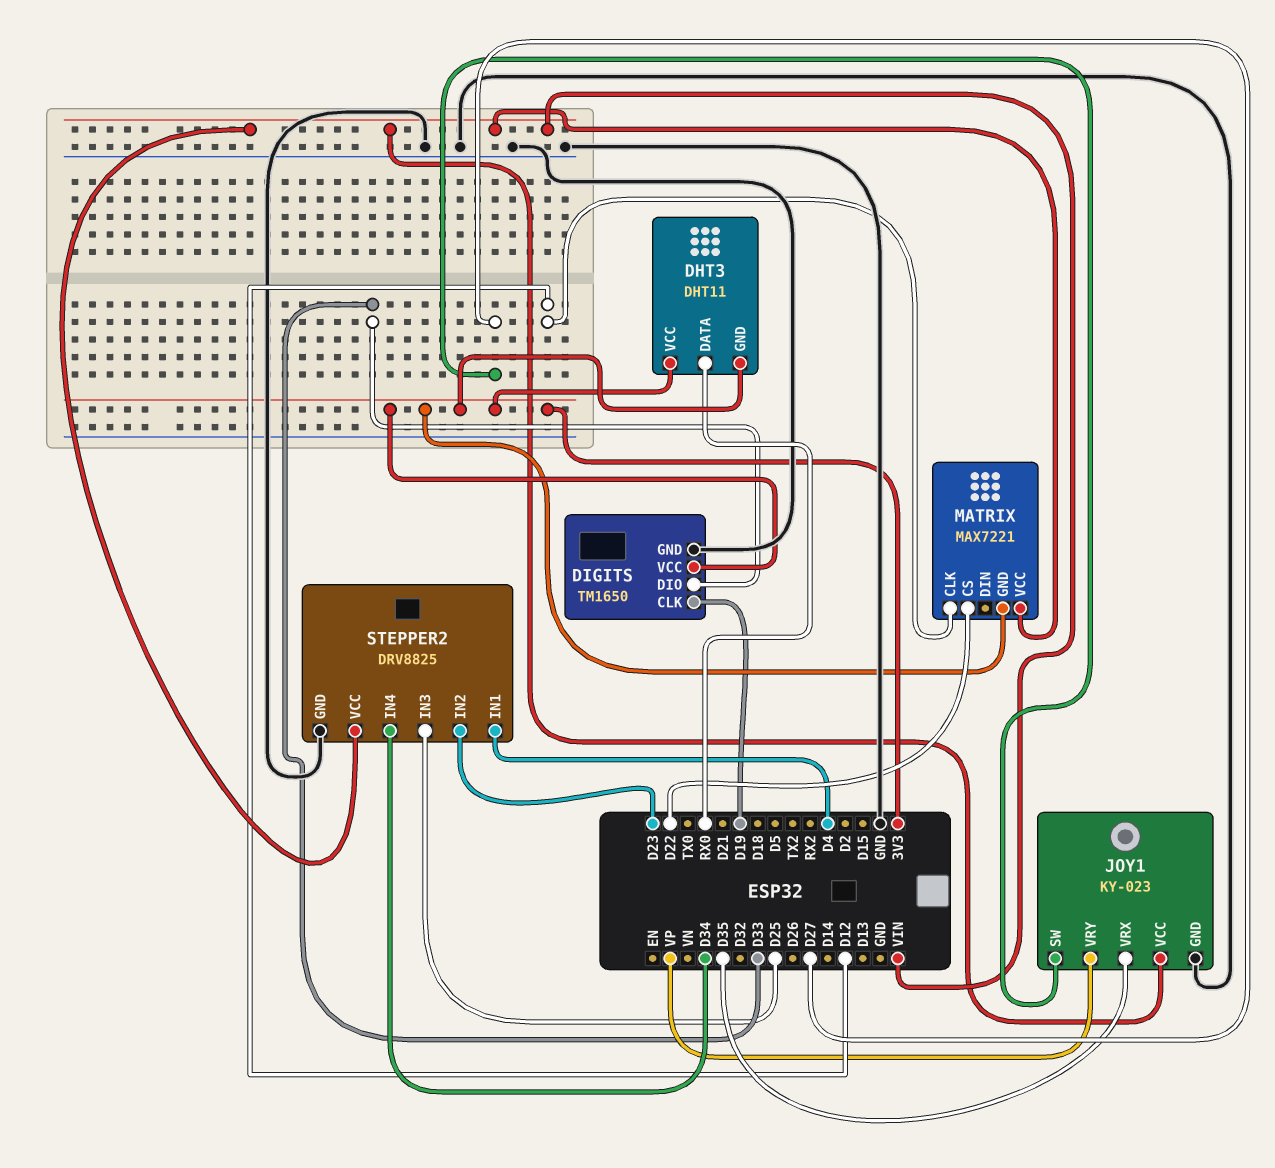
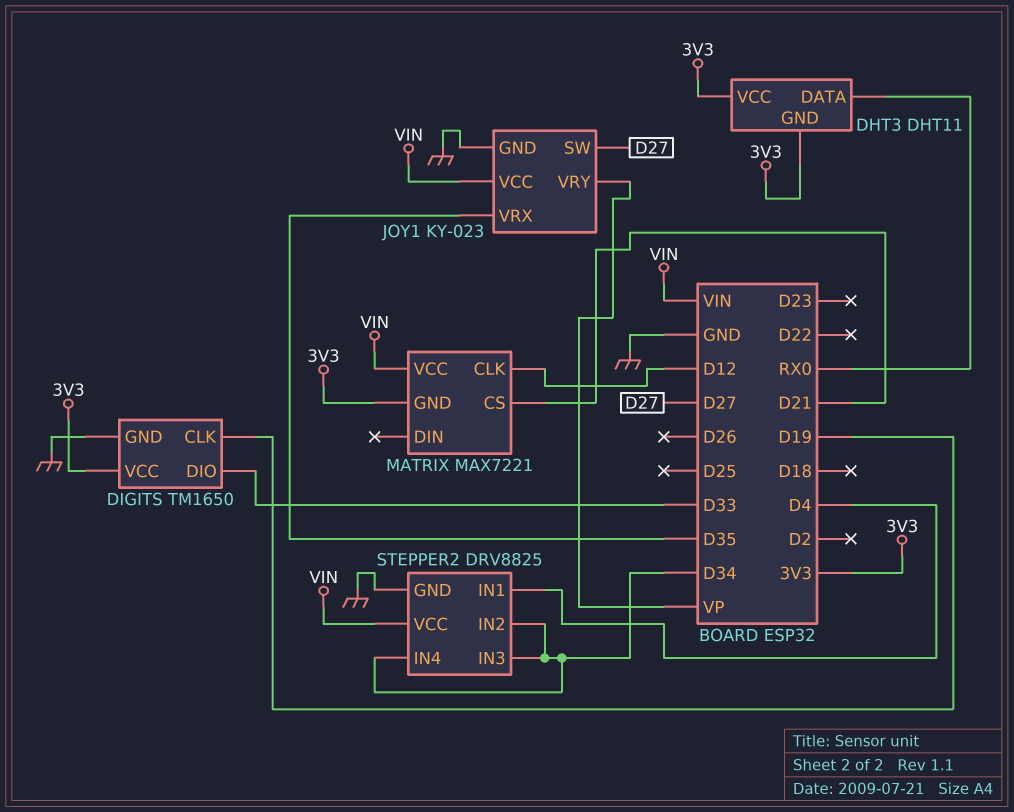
MATRIX pin CS: D22 -> D21
STEPPER2 pin IN2: D23 -> D34
STEPPER2 pin IN3: D25 -> D34

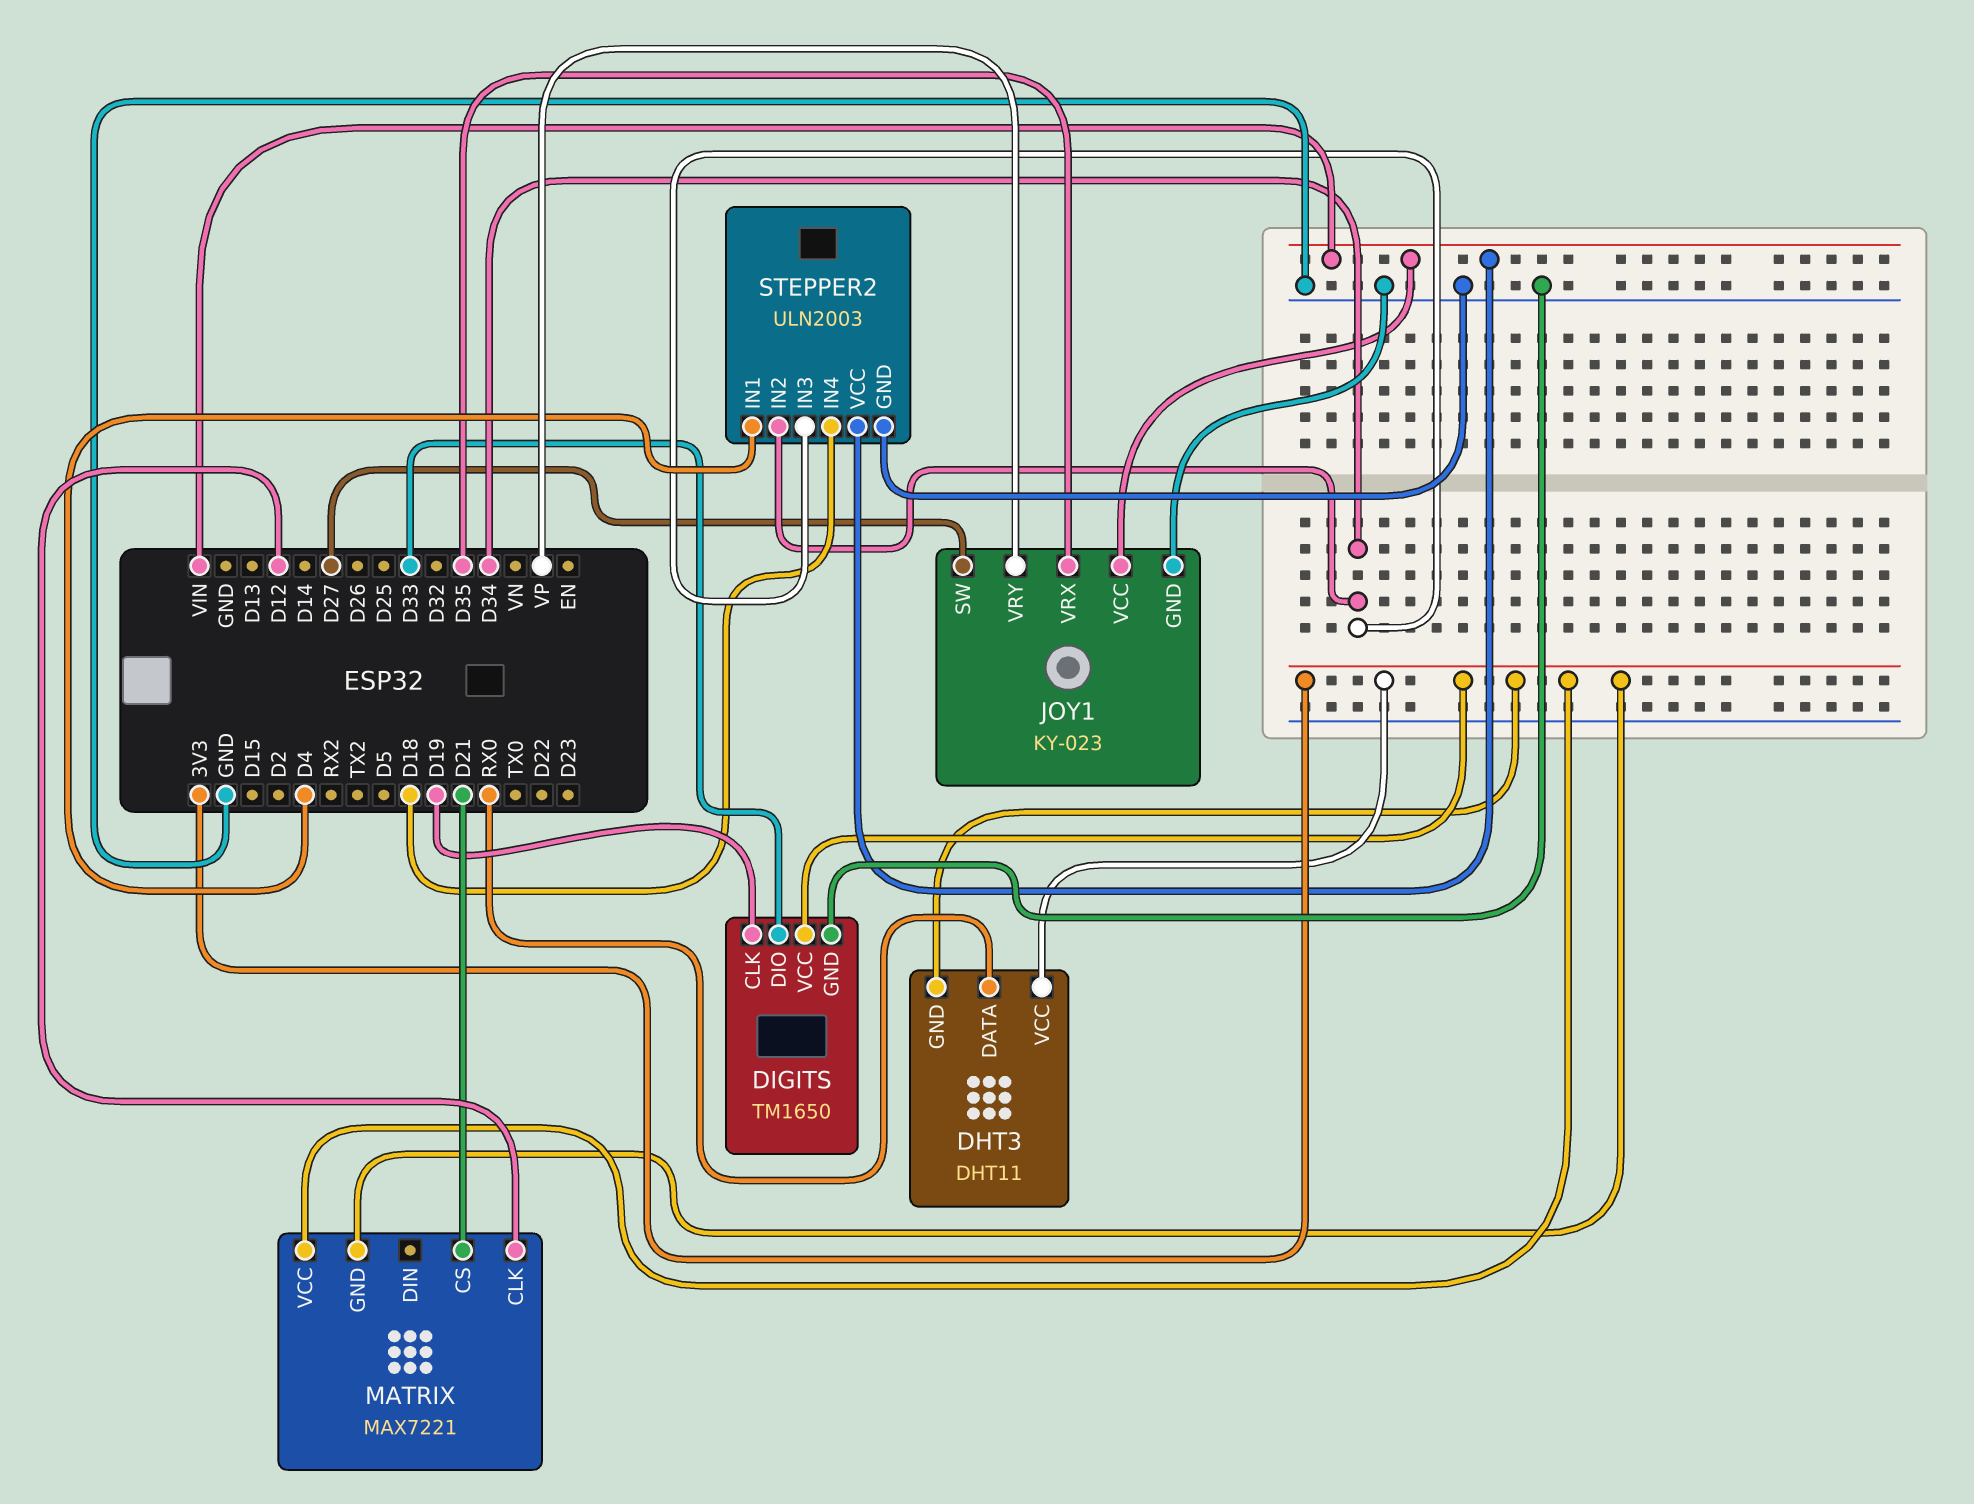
MATRIX pin VCC: VIN -> 3V3
STEPPER2: DRV8825 -> ULN2003
STEPPER2 pin IN4: D34 -> D18

